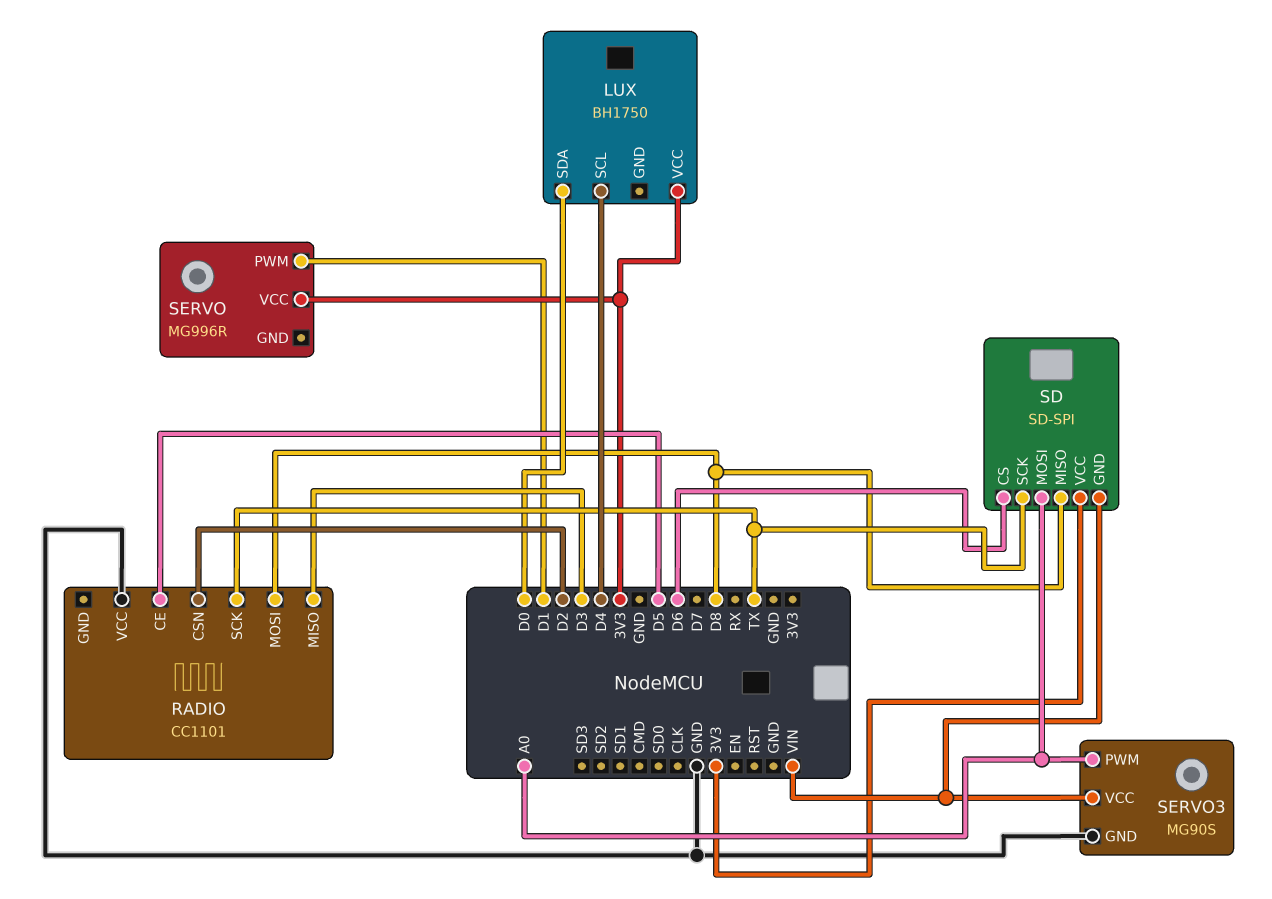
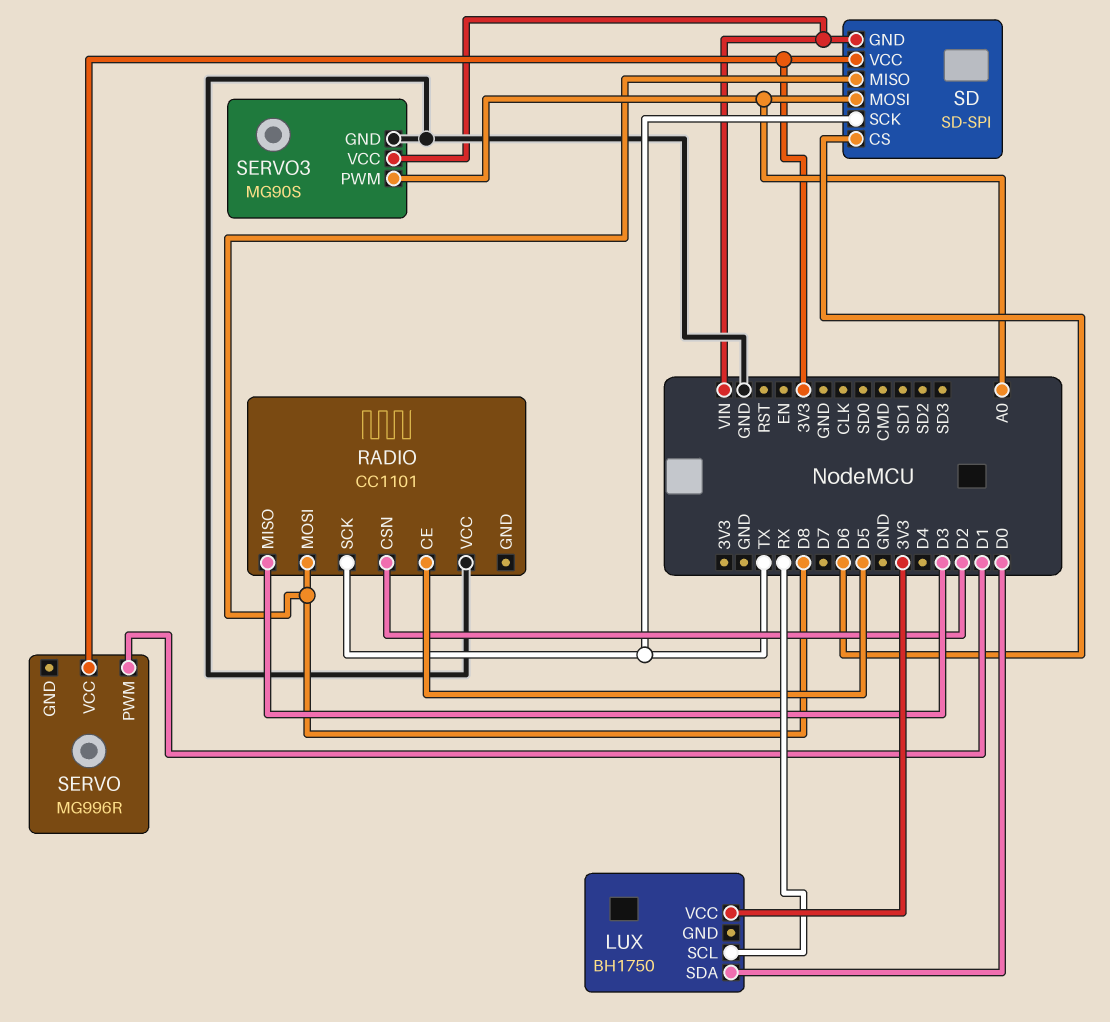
LUX pin SCL: D4 -> RX

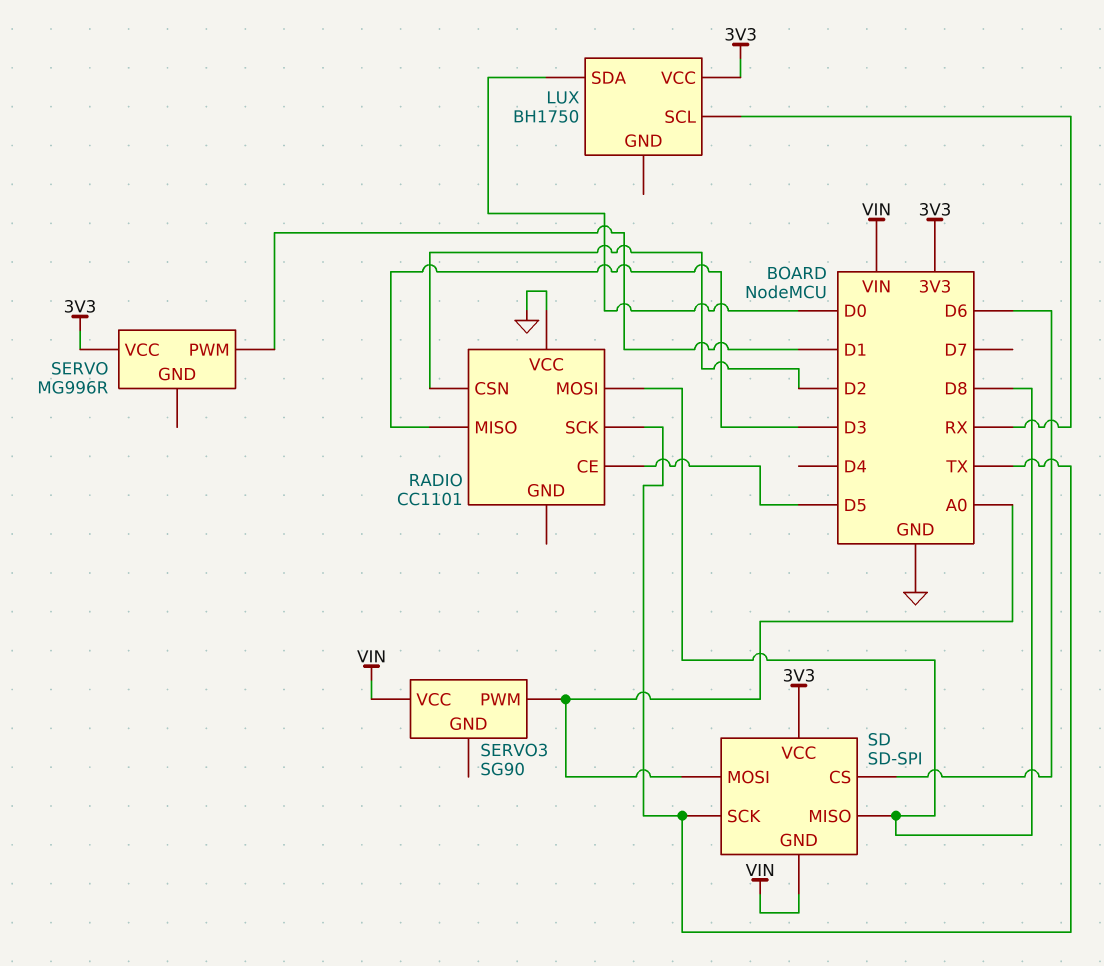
SERVO3: MG90S -> SG90
SERVO3 pin GND: GND -> none

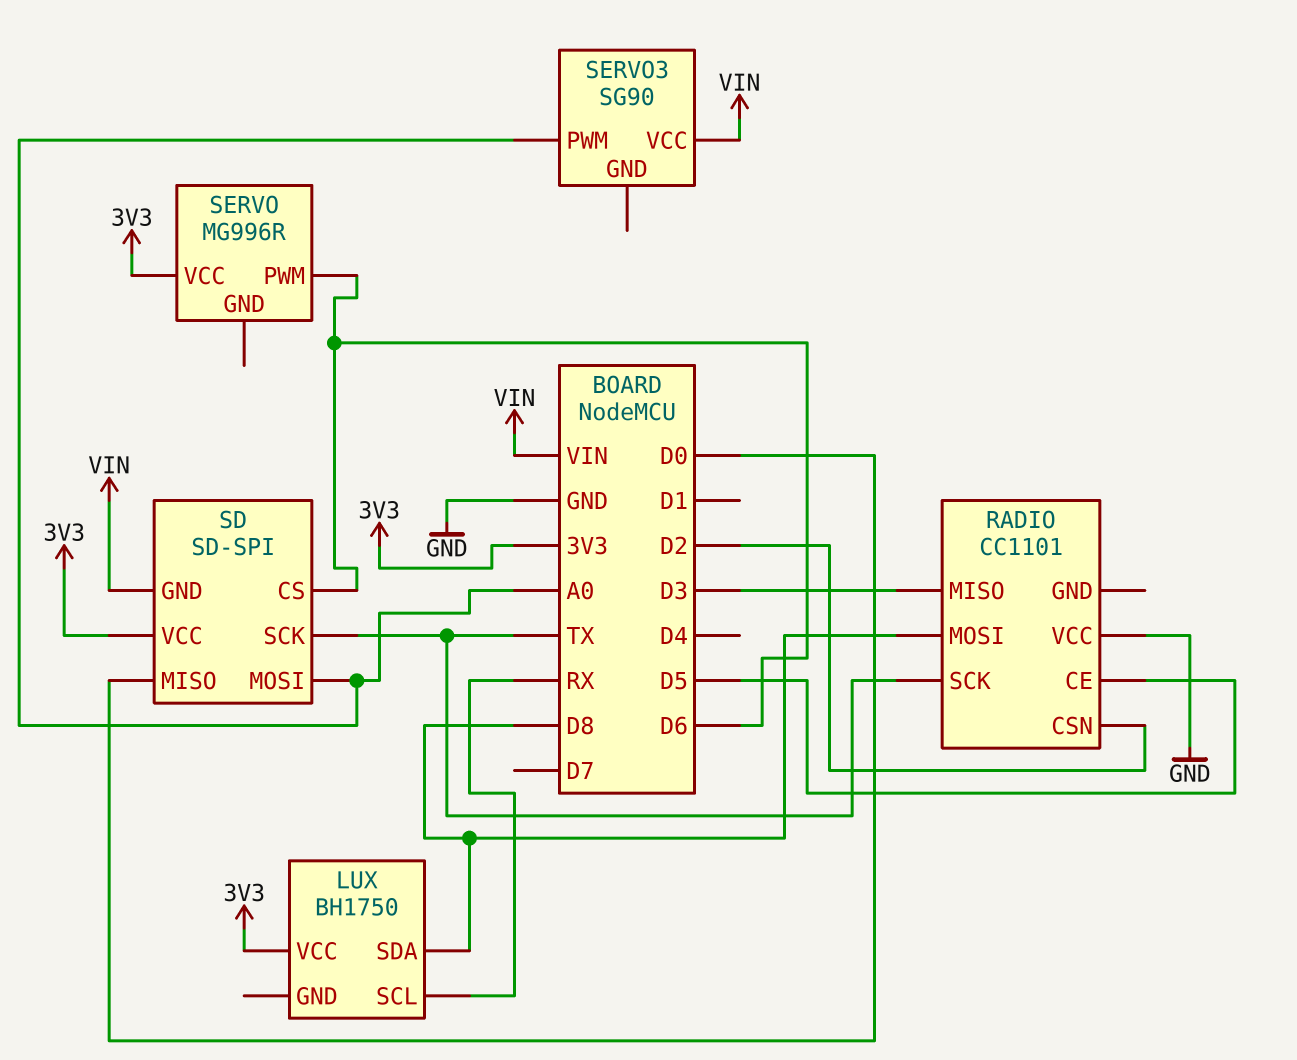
LUX pin SDA: D0 -> D8
SD pin MISO: D8 -> D0
SERVO pin PWM: D1 -> D6

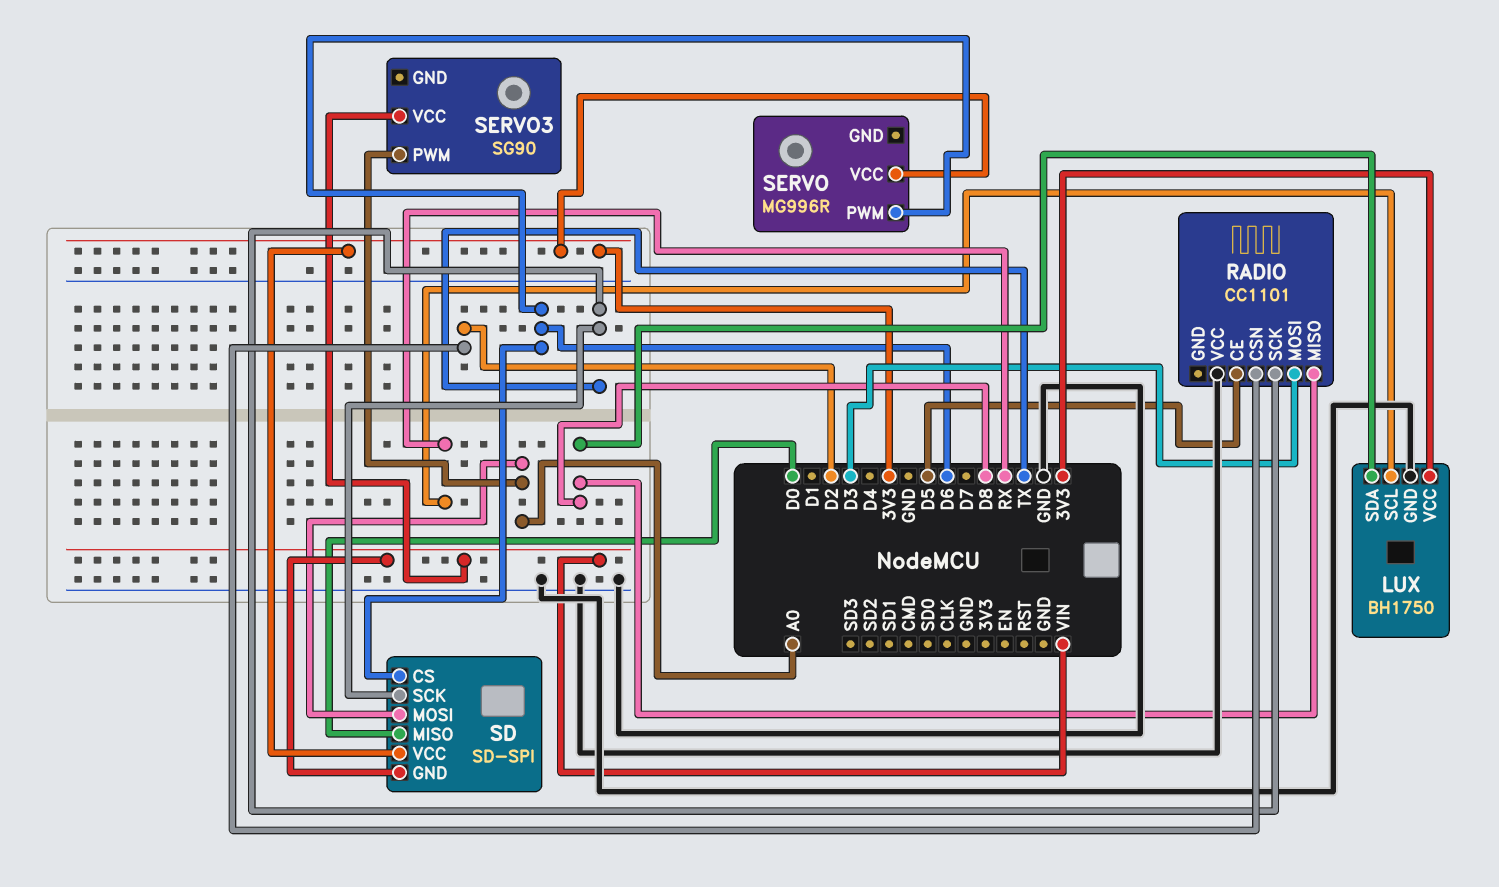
LUX pin GND: none -> GND
RADIO pin MISO: D3 -> D8
RADIO pin MOSI: D8 -> D3

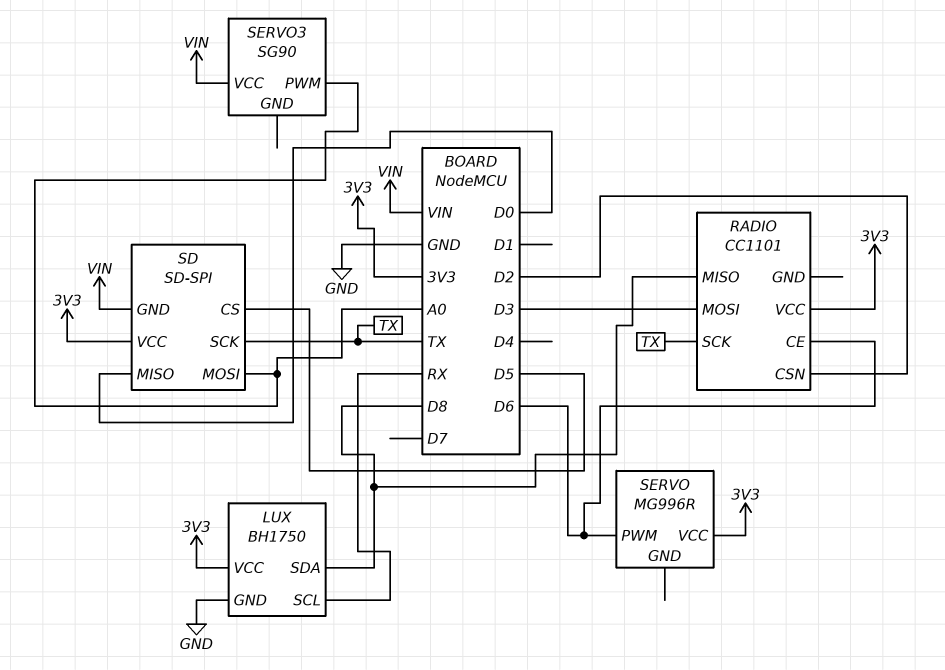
RADIO pin CE: D5 -> D6
RADIO pin VCC: GND -> 3V3
SD pin CS: D6 -> D5

